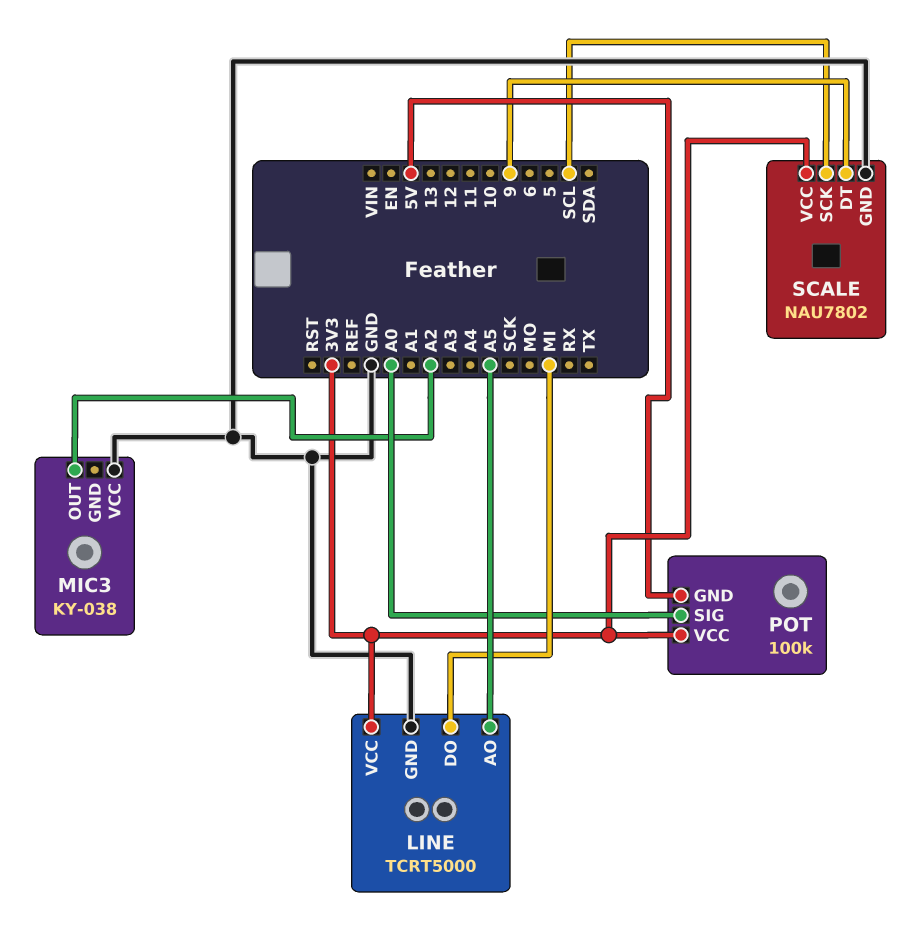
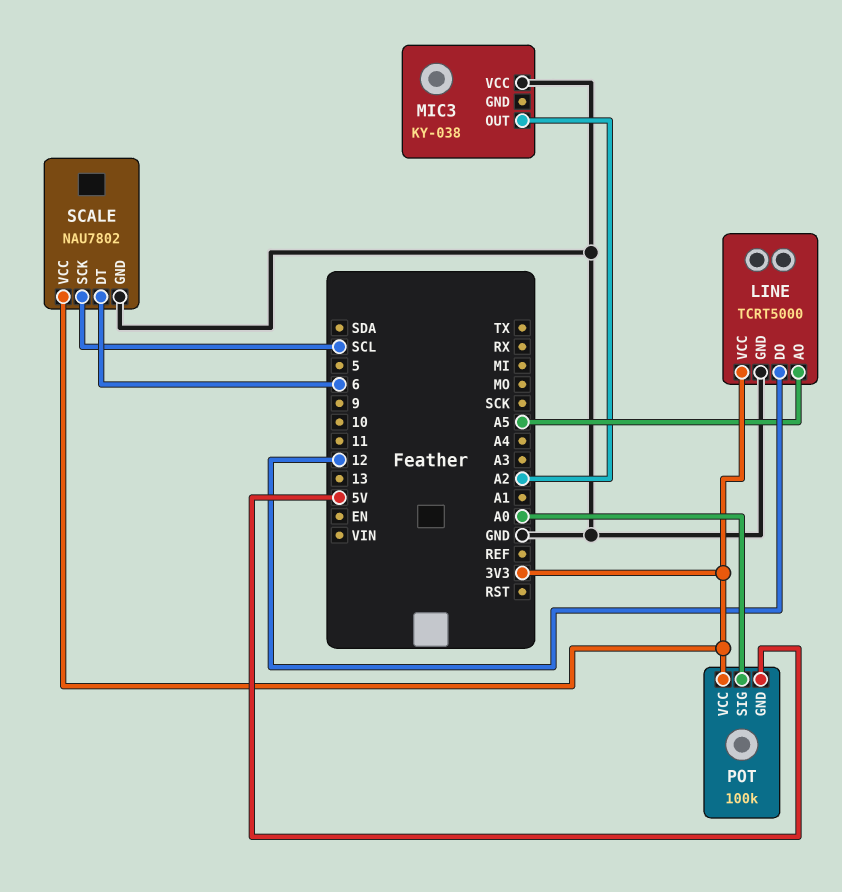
LINE pin DO: MI -> 12
SCALE pin DT: 9 -> 6

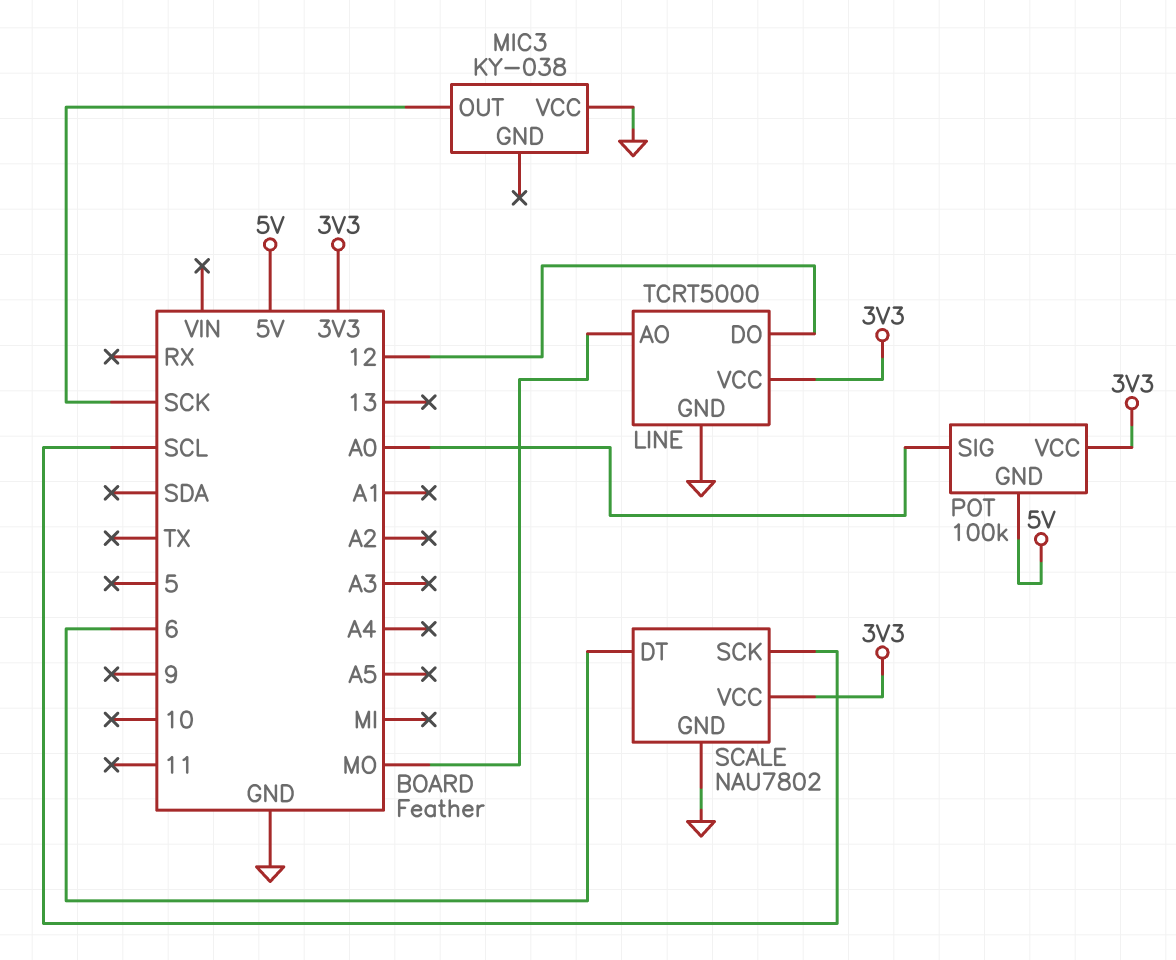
LINE pin AO: A5 -> MO
MIC3 pin OUT: A2 -> SCK

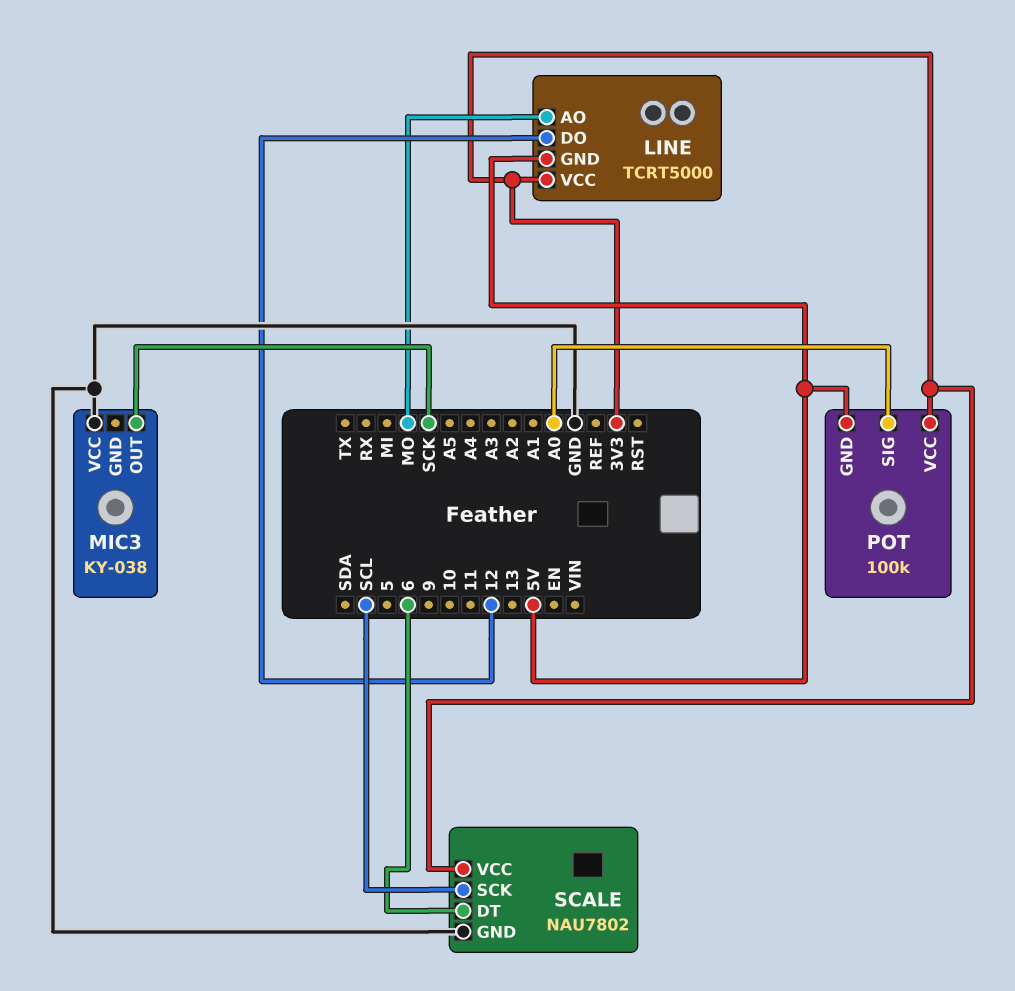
LINE pin GND: GND -> 5V

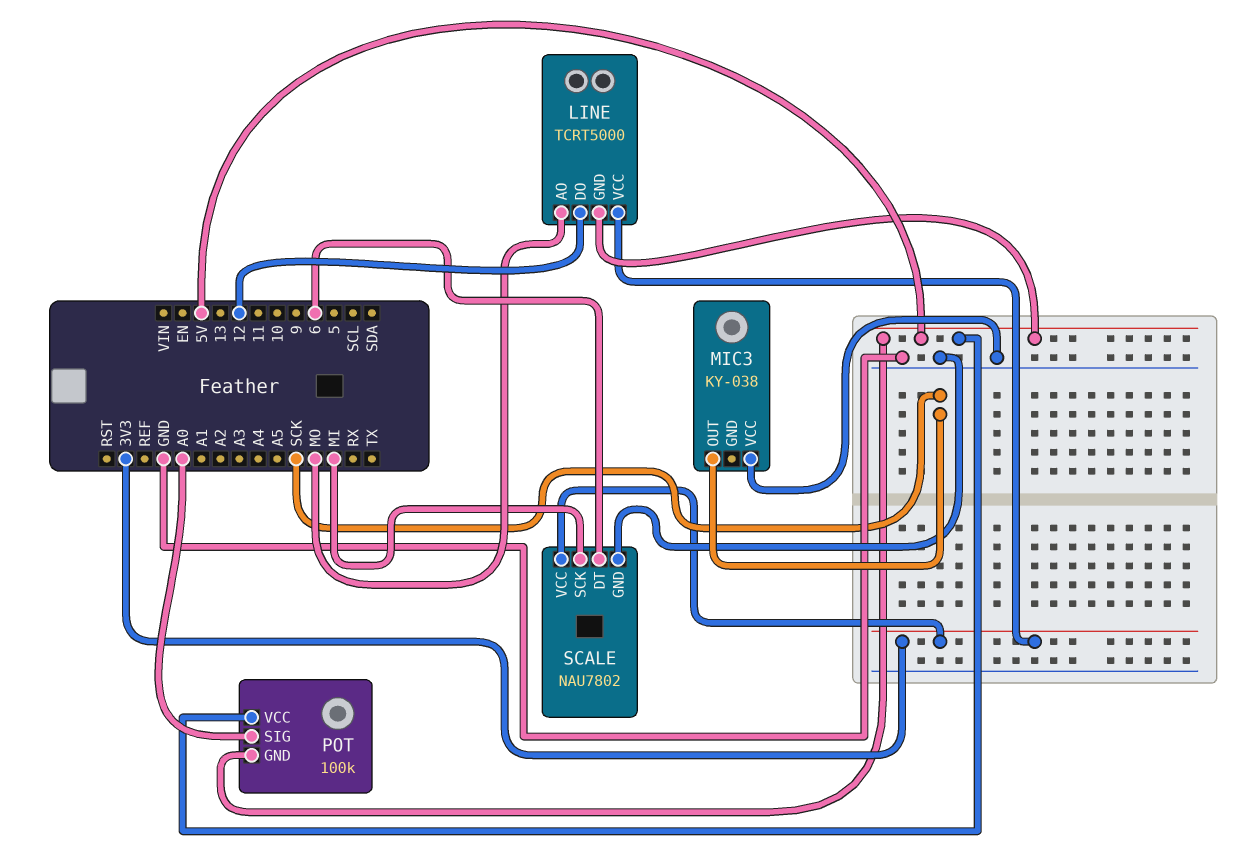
POT pin VCC: 3V3 -> 5V
SCALE pin SCK: SCL -> MI

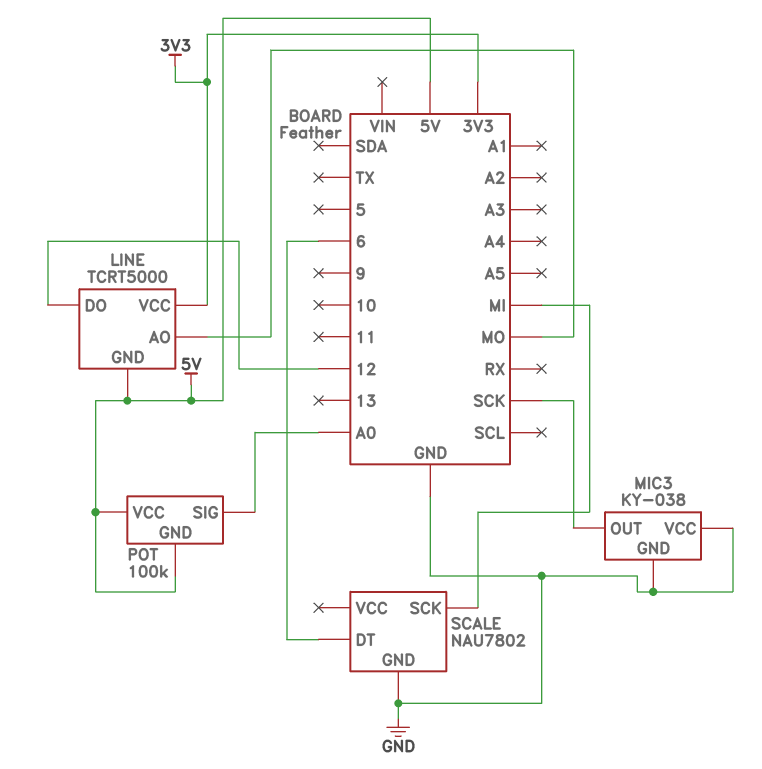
MIC3 pin GND: none -> GND
SCALE pin VCC: 3V3 -> none

